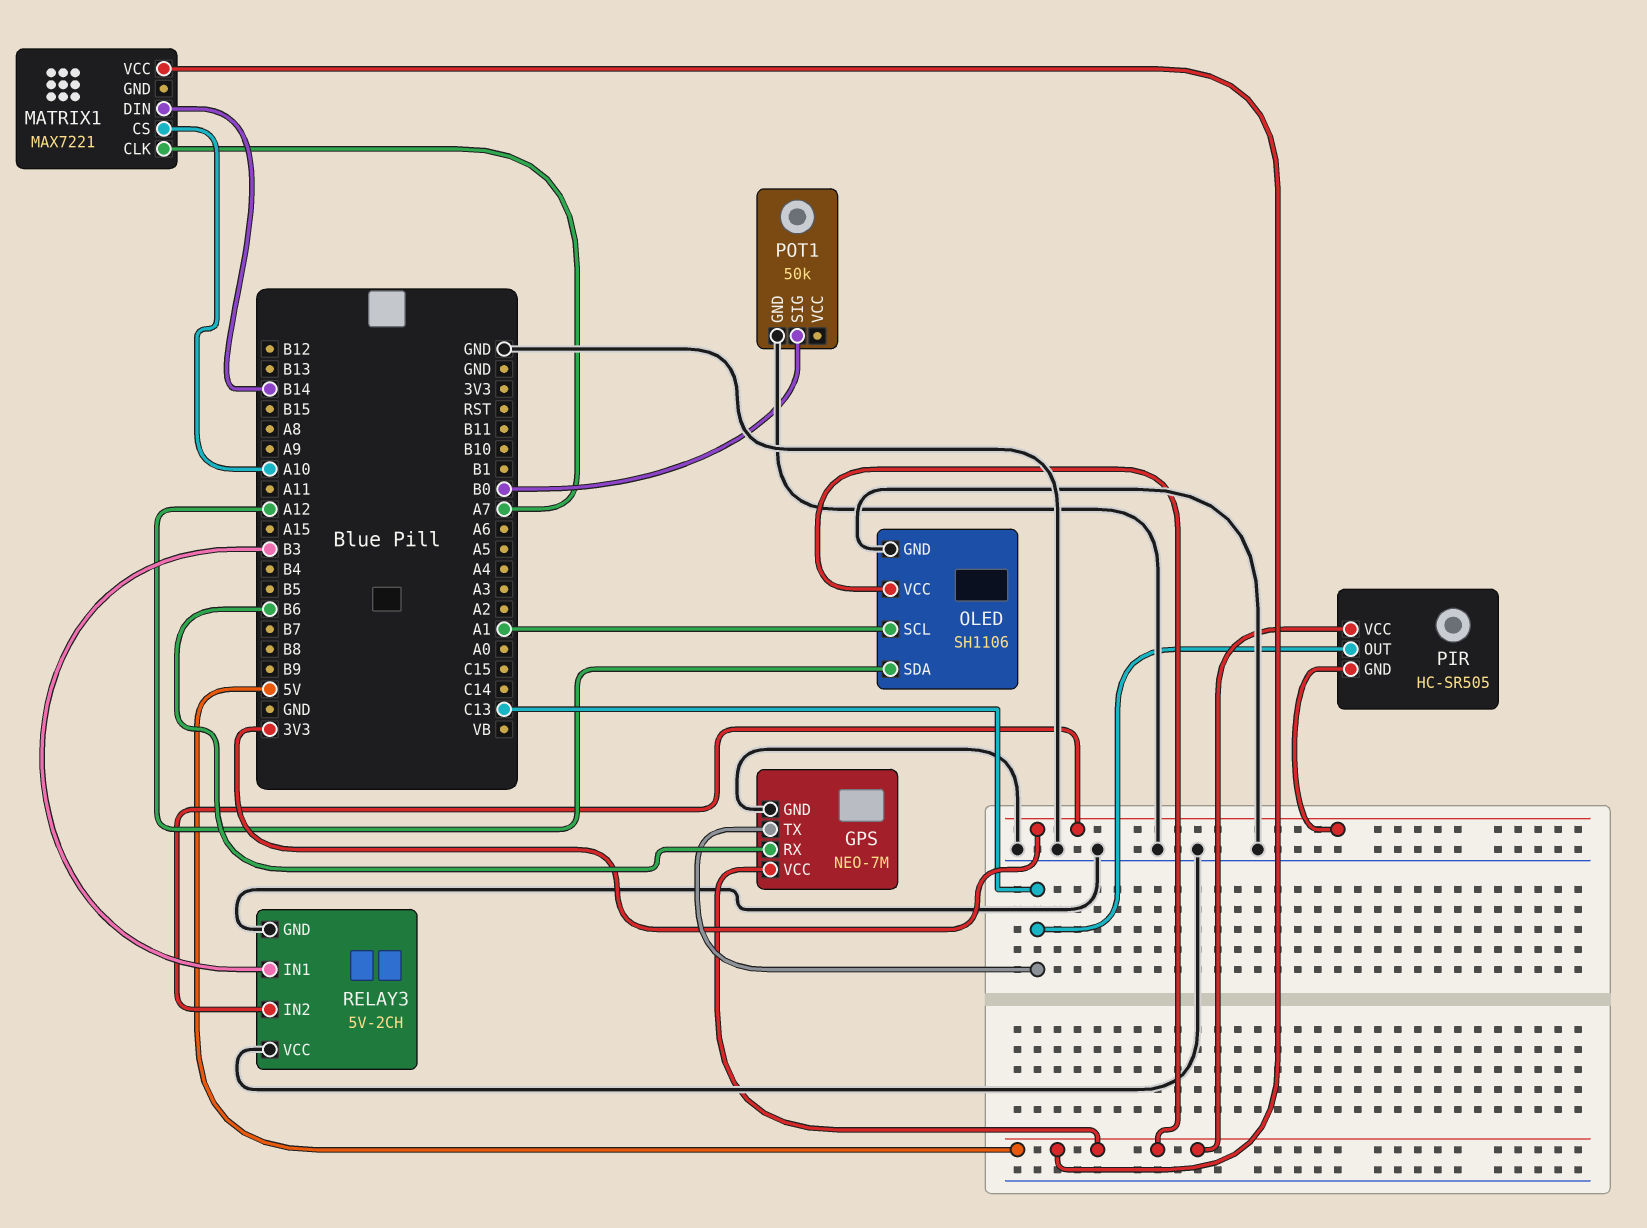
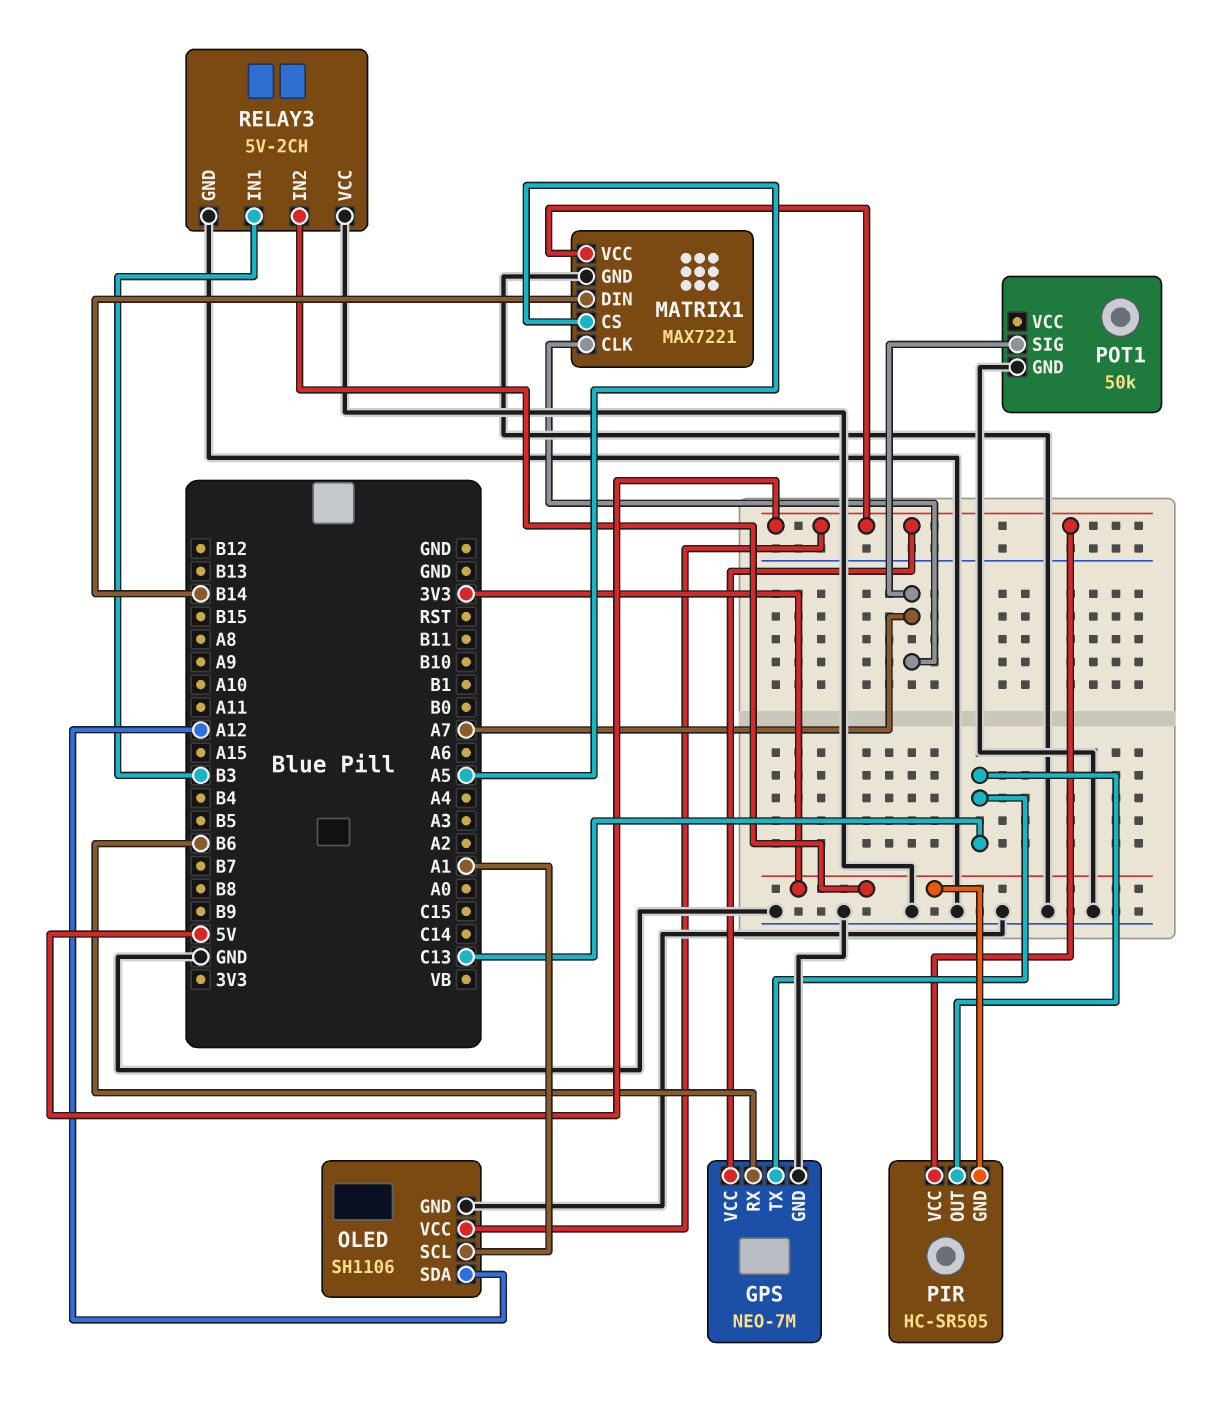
MATRIX1 pin CS: A10 -> A5
MATRIX1 pin GND: none -> GND
POT1 pin SIG: B0 -> A7

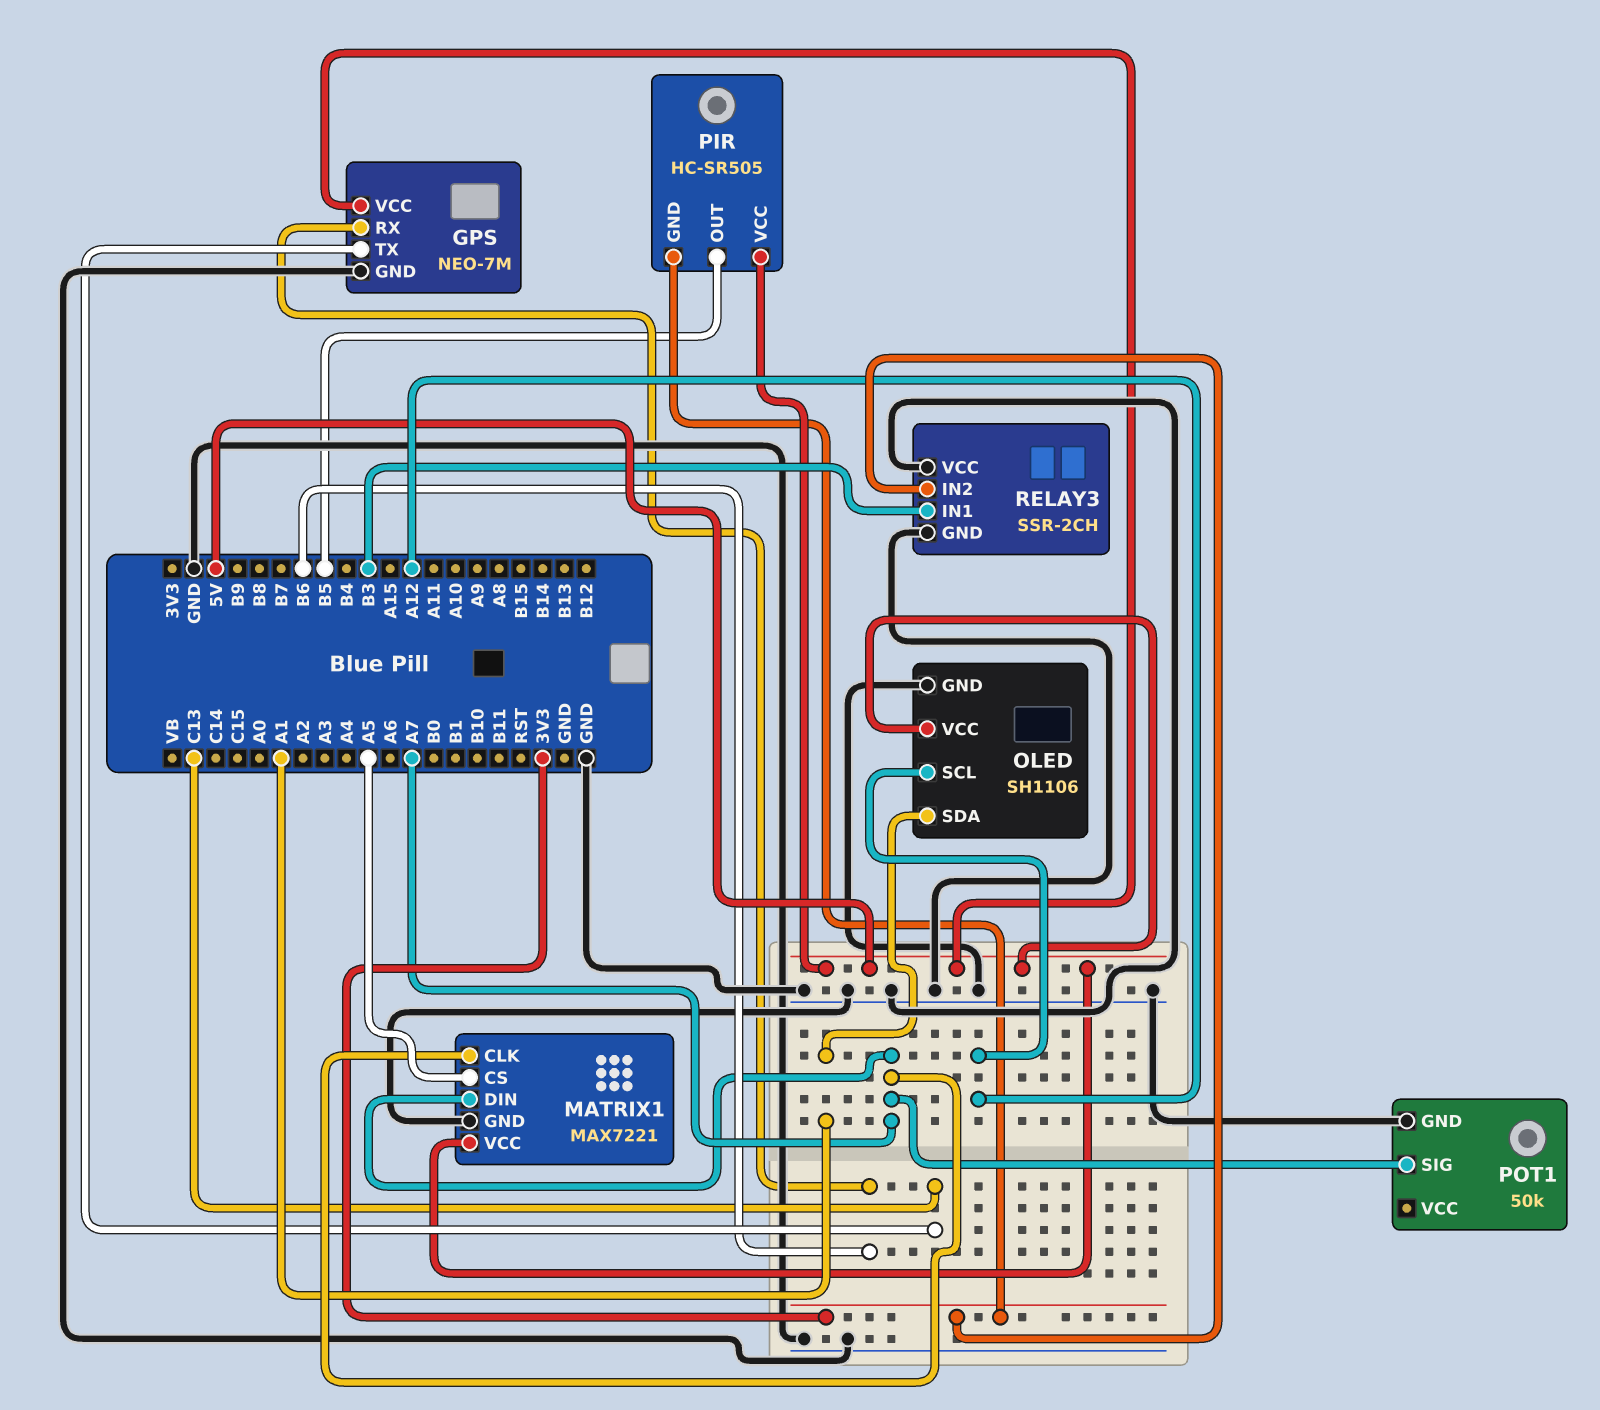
MATRIX1 pin DIN: B14 -> A7
OLED pin SCL: A1 -> A12
OLED pin SDA: A12 -> A1
PIR pin OUT: C13 -> B5
RELAY3: 5V-2CH -> SSR-2CH

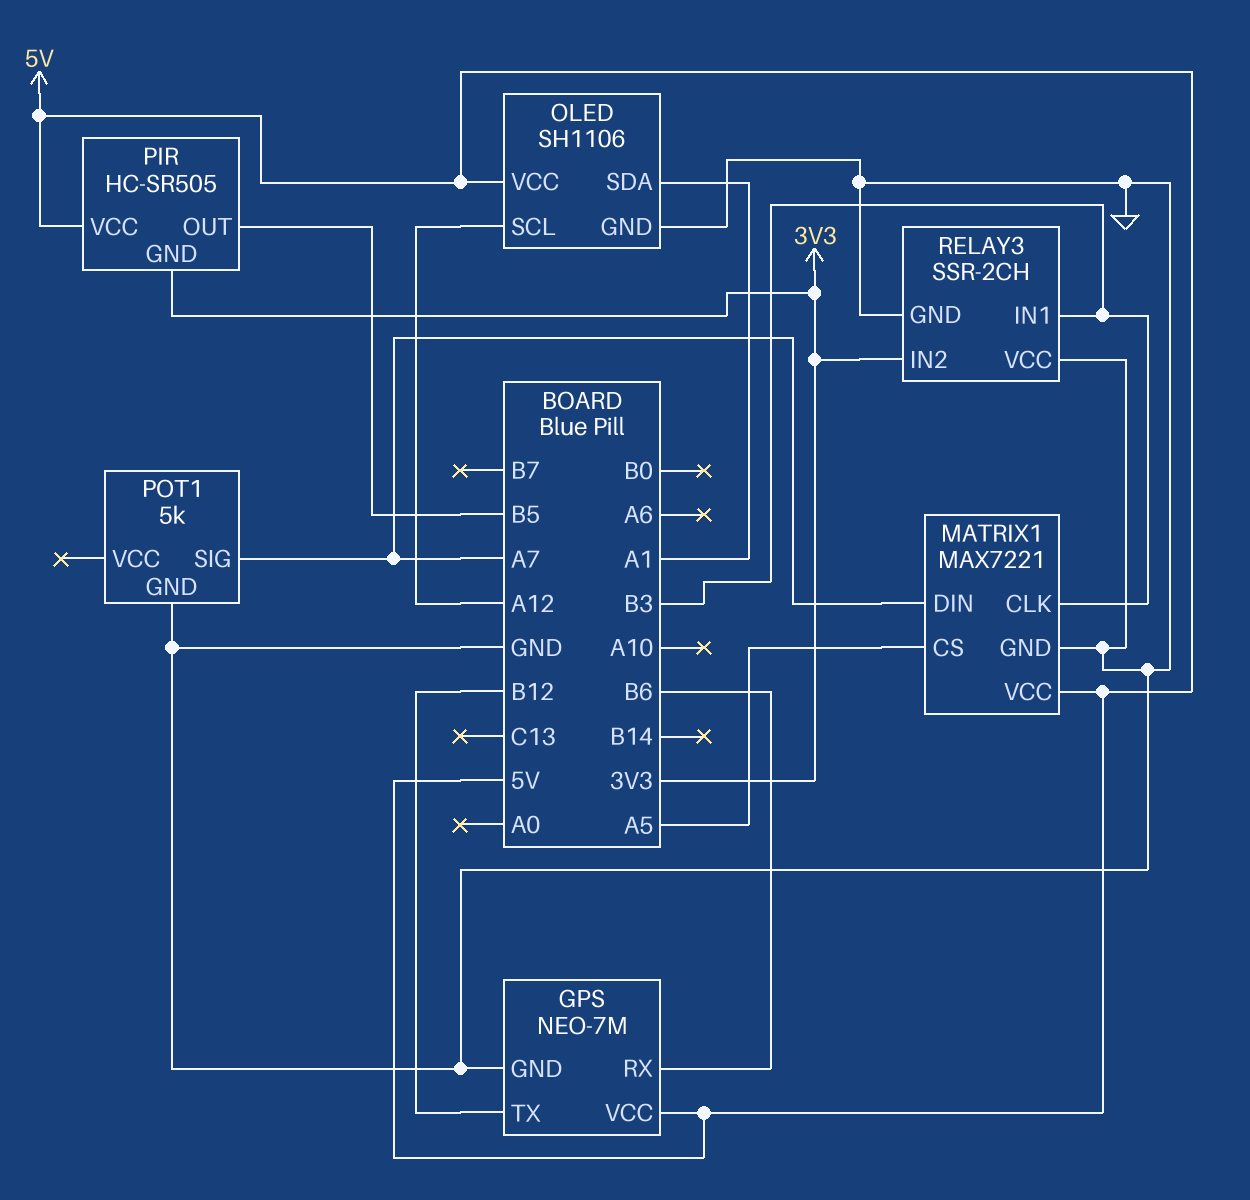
GPS pin TX: C13 -> B12
MATRIX1 pin CLK: A7 -> B3
POT1: 50k -> 5k

